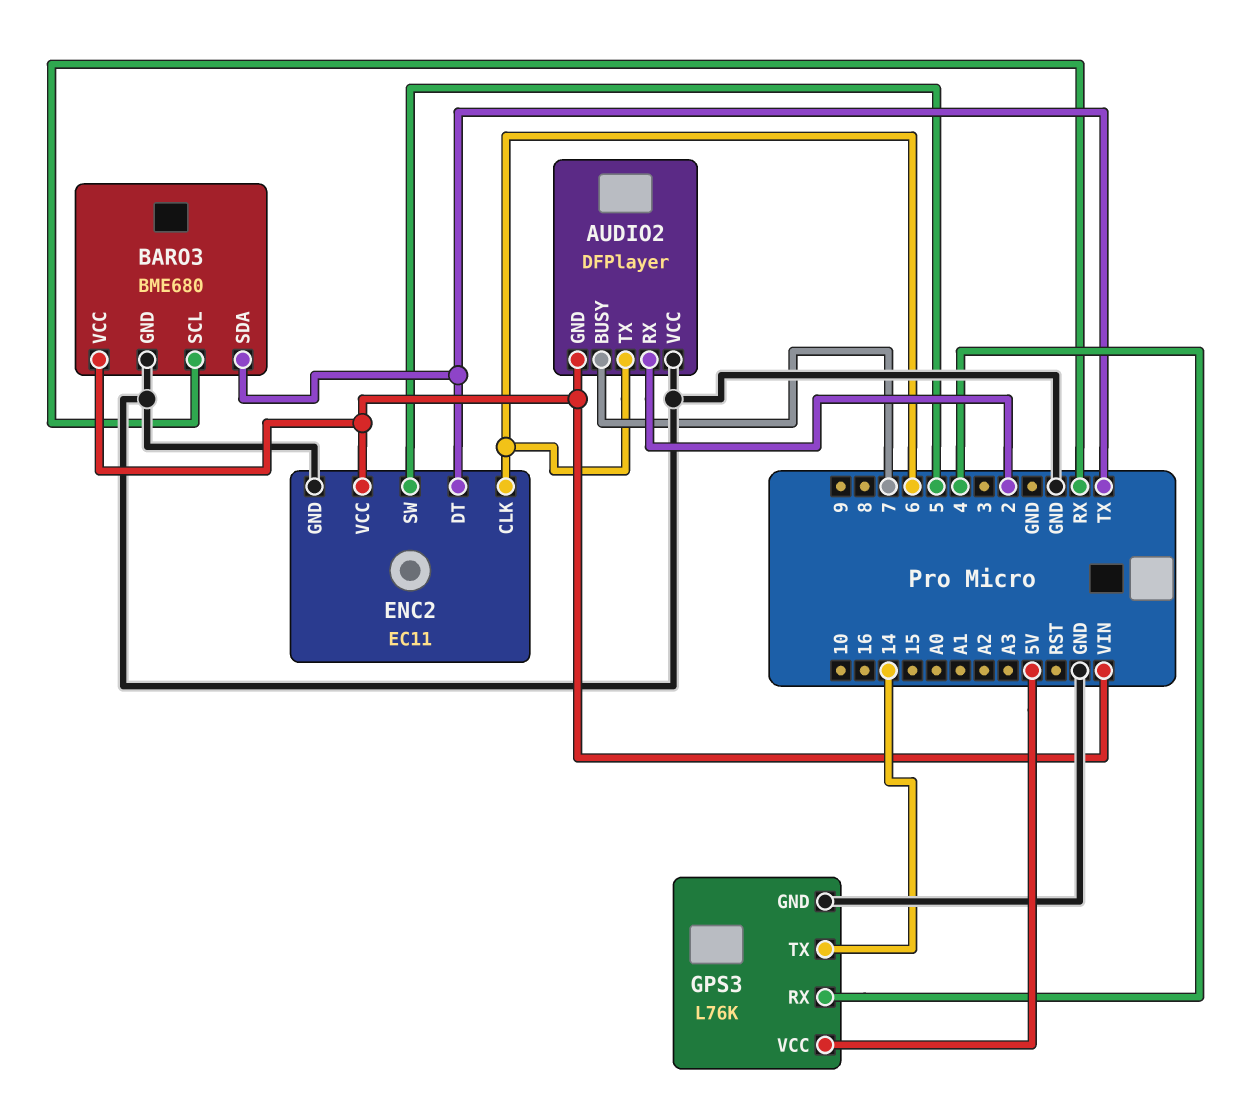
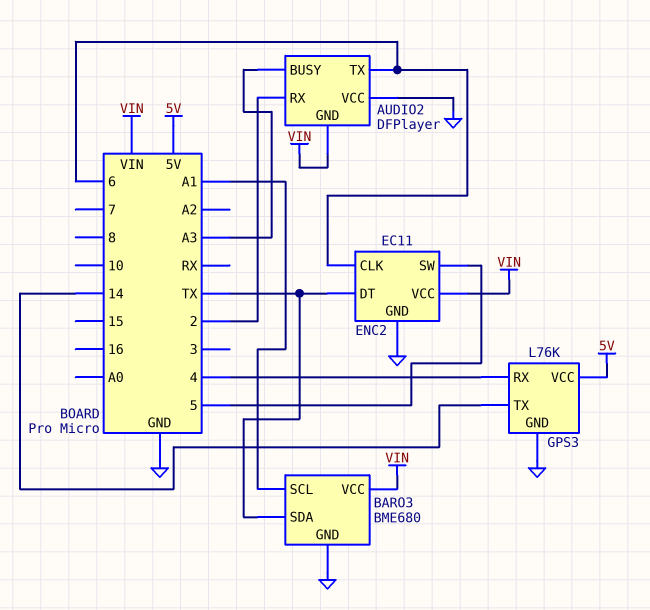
AUDIO2 pin BUSY: 7 -> A3
BARO3 pin SCL: RX -> A1

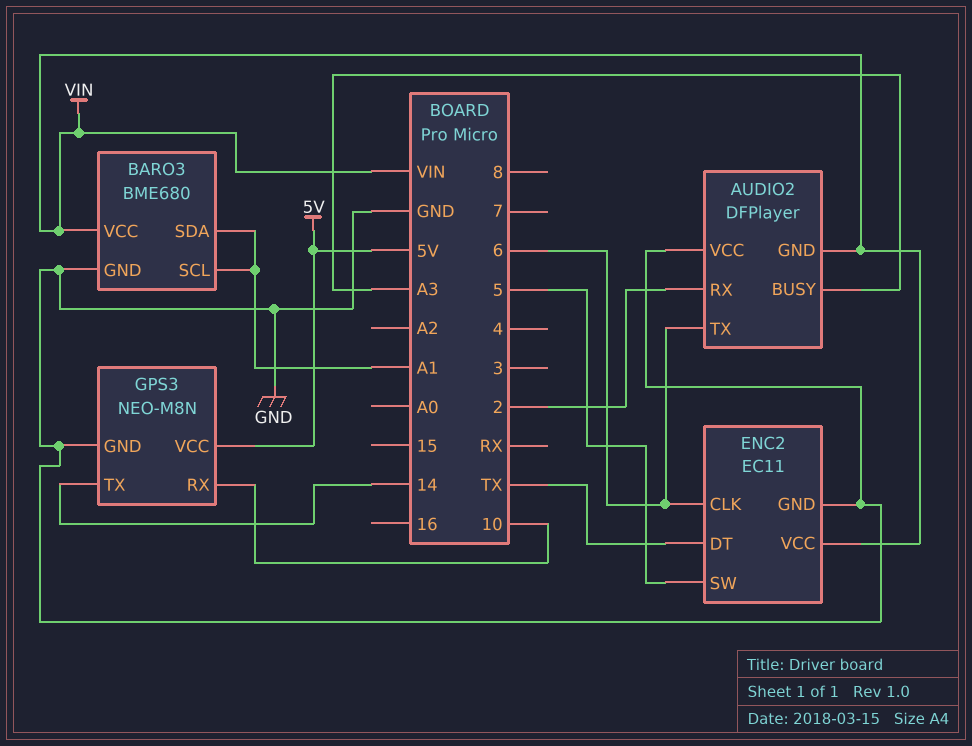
BARO3 pin SDA: TX -> A1
GPS3: L76K -> NEO-M8N
GPS3 pin RX: 4 -> 10

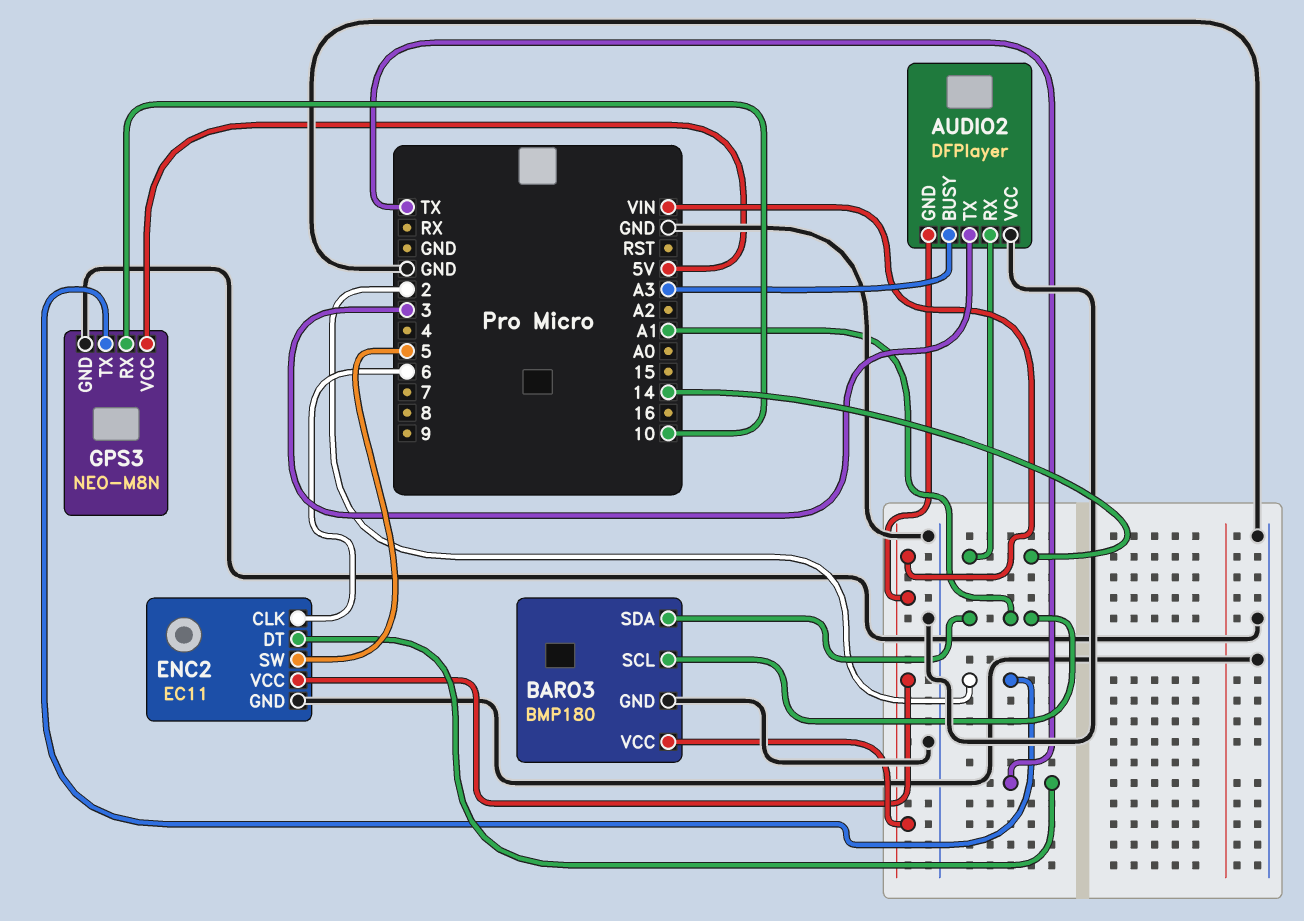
AUDIO2 pin RX: 2 -> 14
AUDIO2 pin TX: 6 -> 3
BARO3: BME680 -> BMP180
GPS3 pin TX: 14 -> 2

